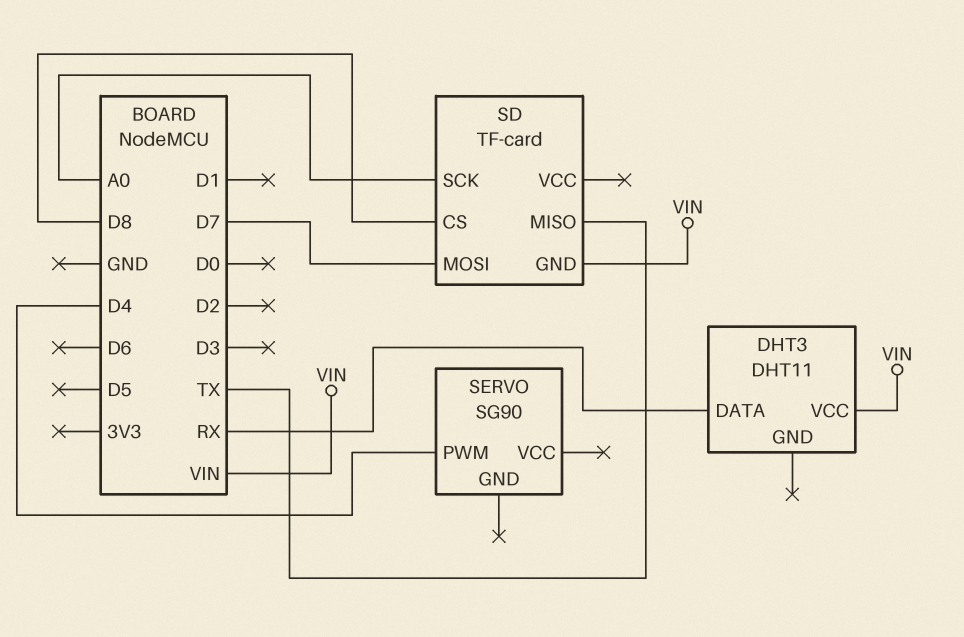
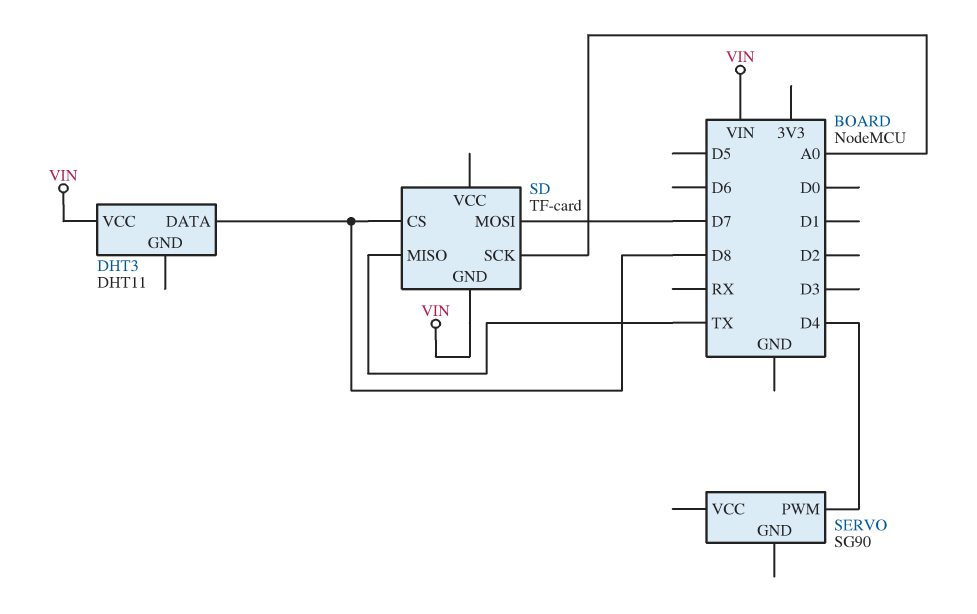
DHT3 pin DATA: RX -> D8

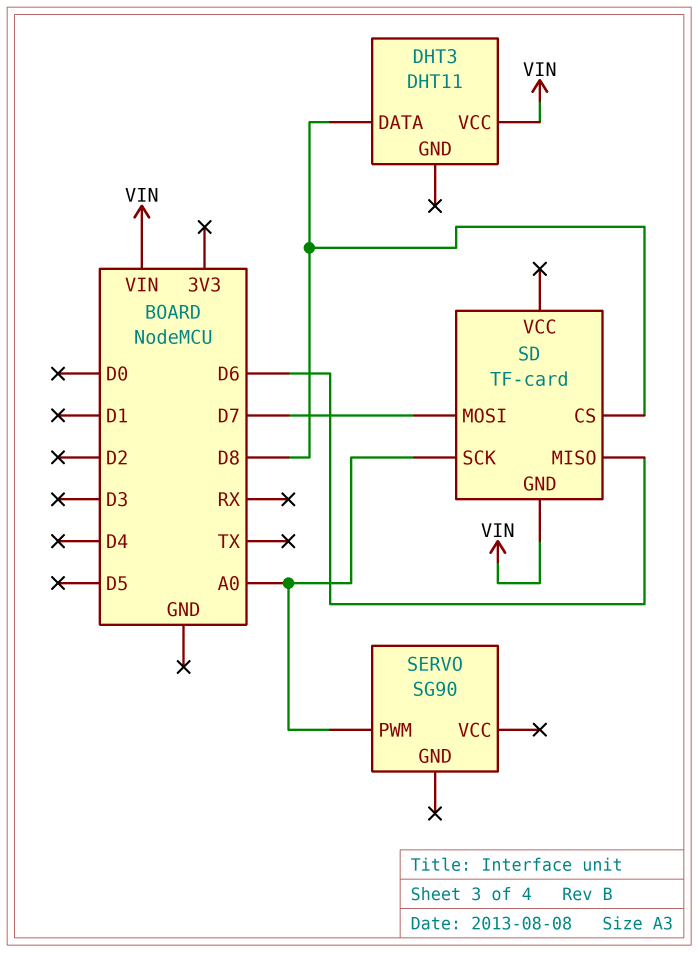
SD pin MISO: TX -> D6
SERVO pin PWM: D4 -> A0

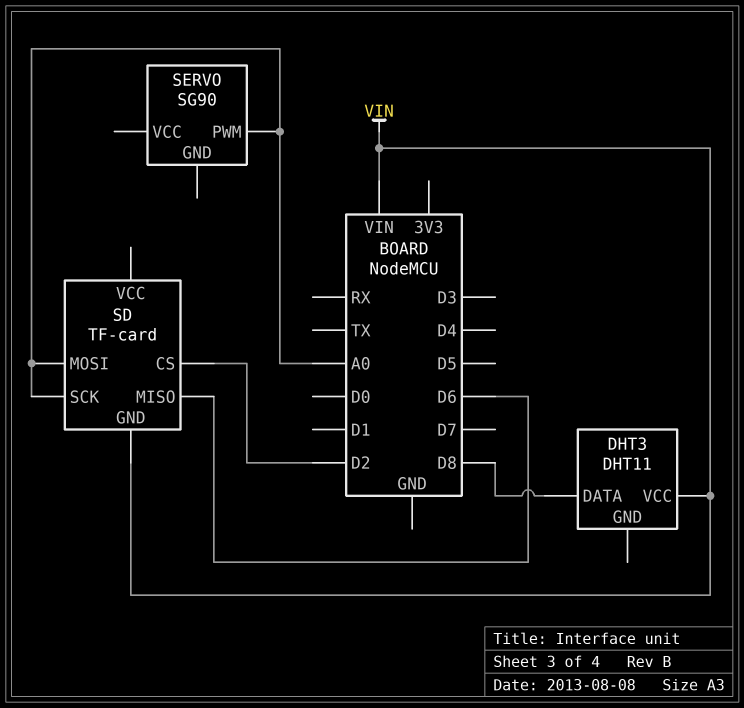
SD pin CS: D8 -> D2
SD pin MOSI: D7 -> A0

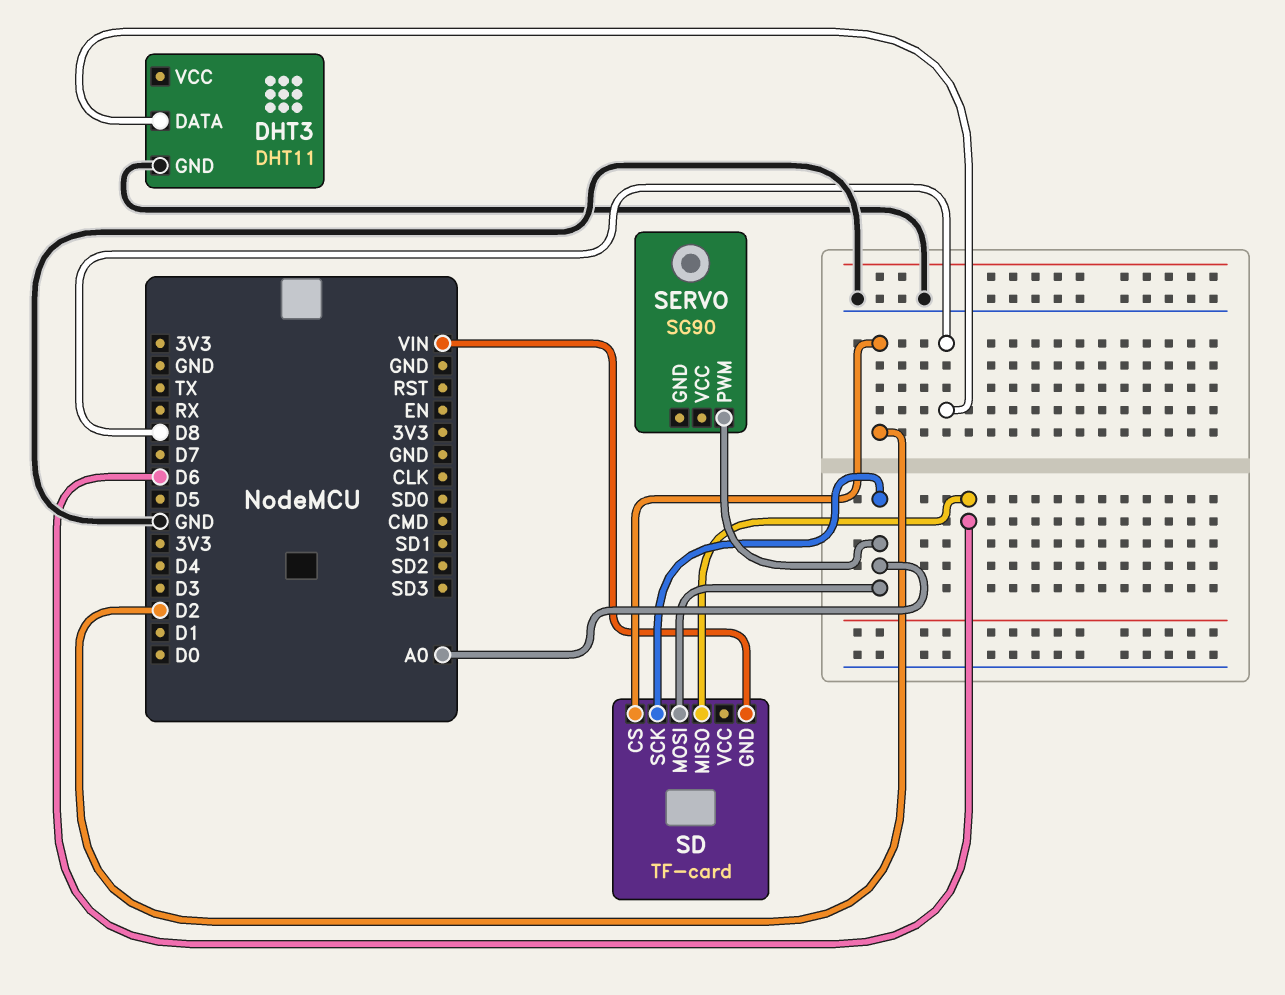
DHT3 pin GND: none -> GND
DHT3 pin VCC: VIN -> none

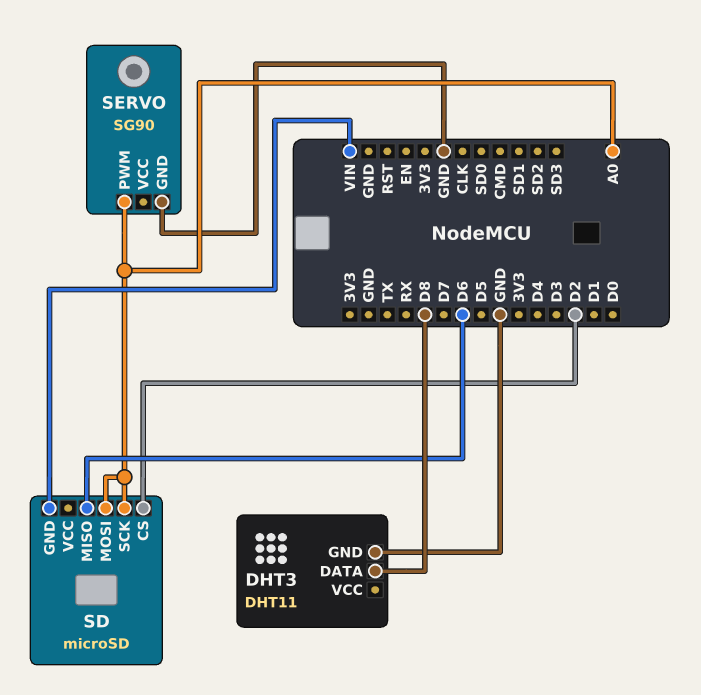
SD: TF-card -> microSD
SERVO pin GND: none -> GND

